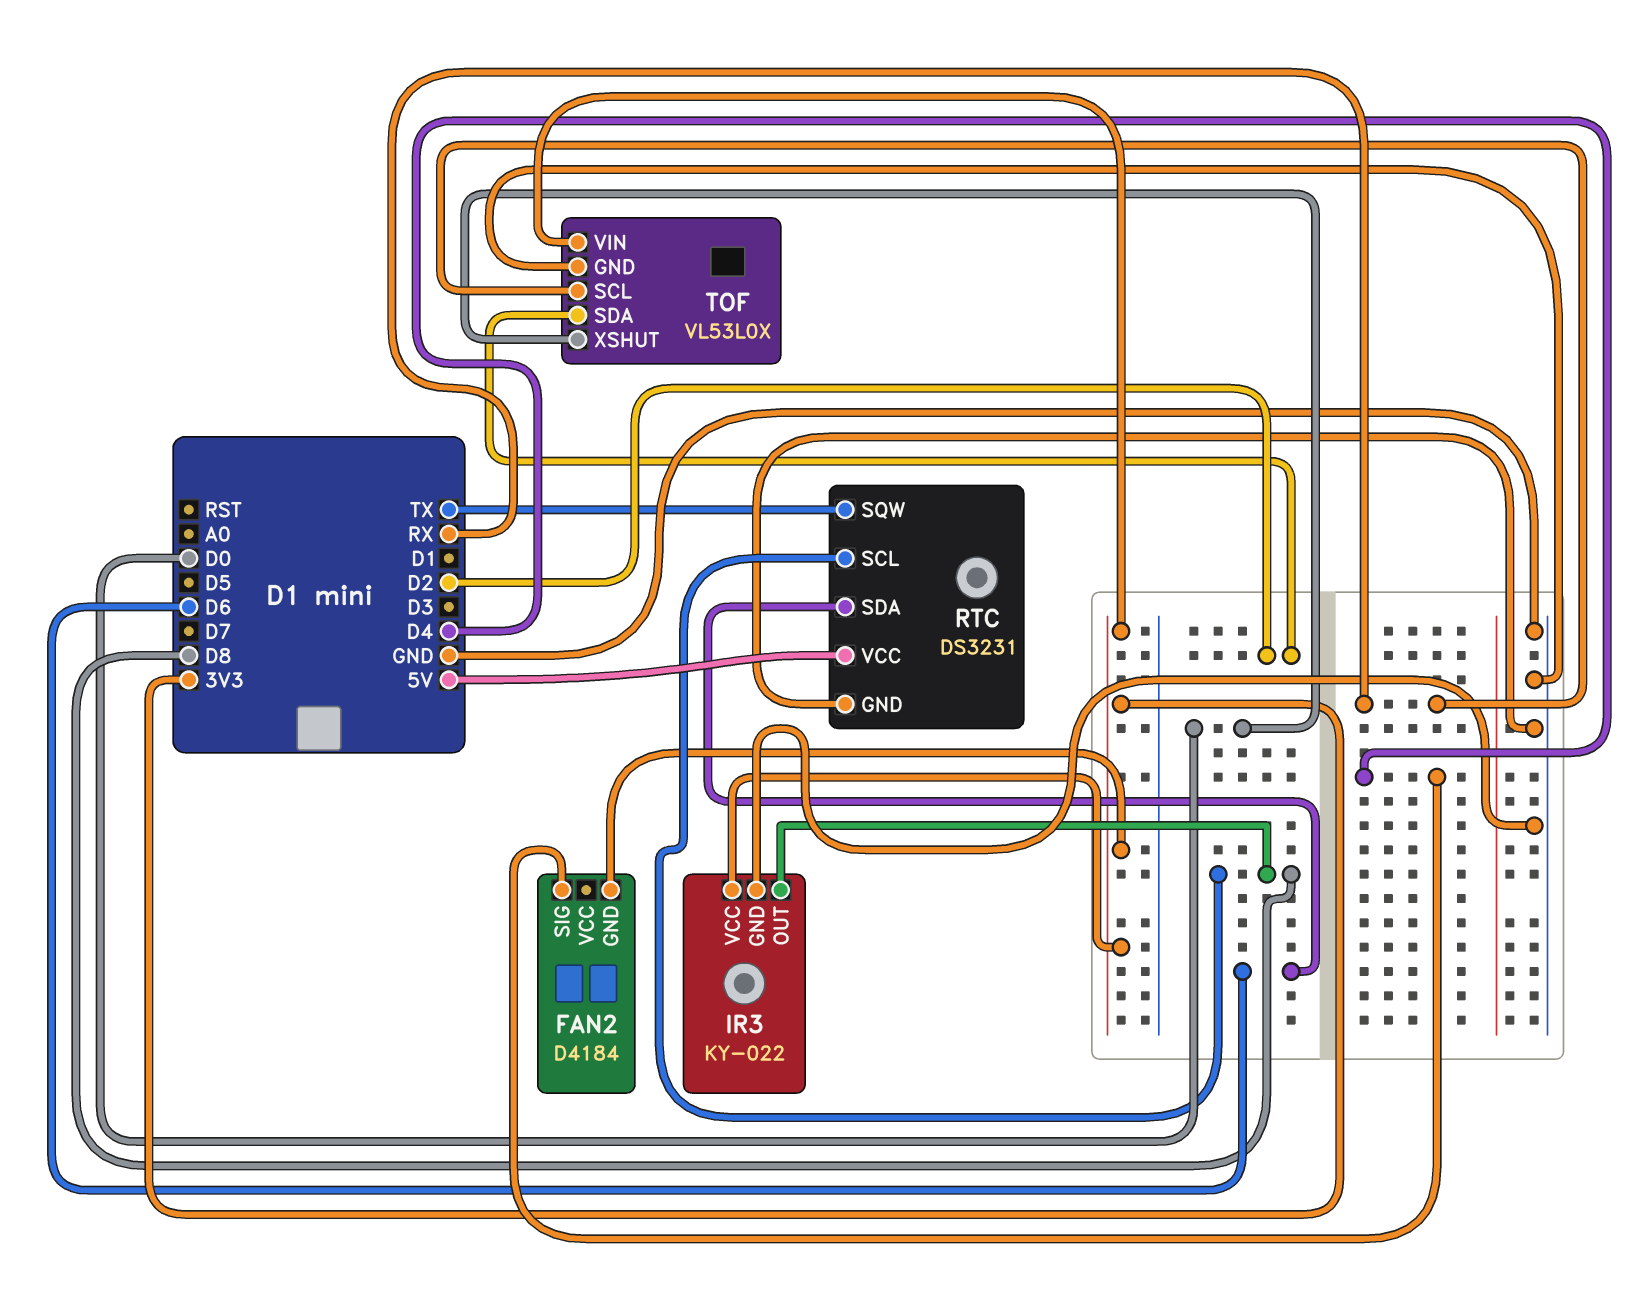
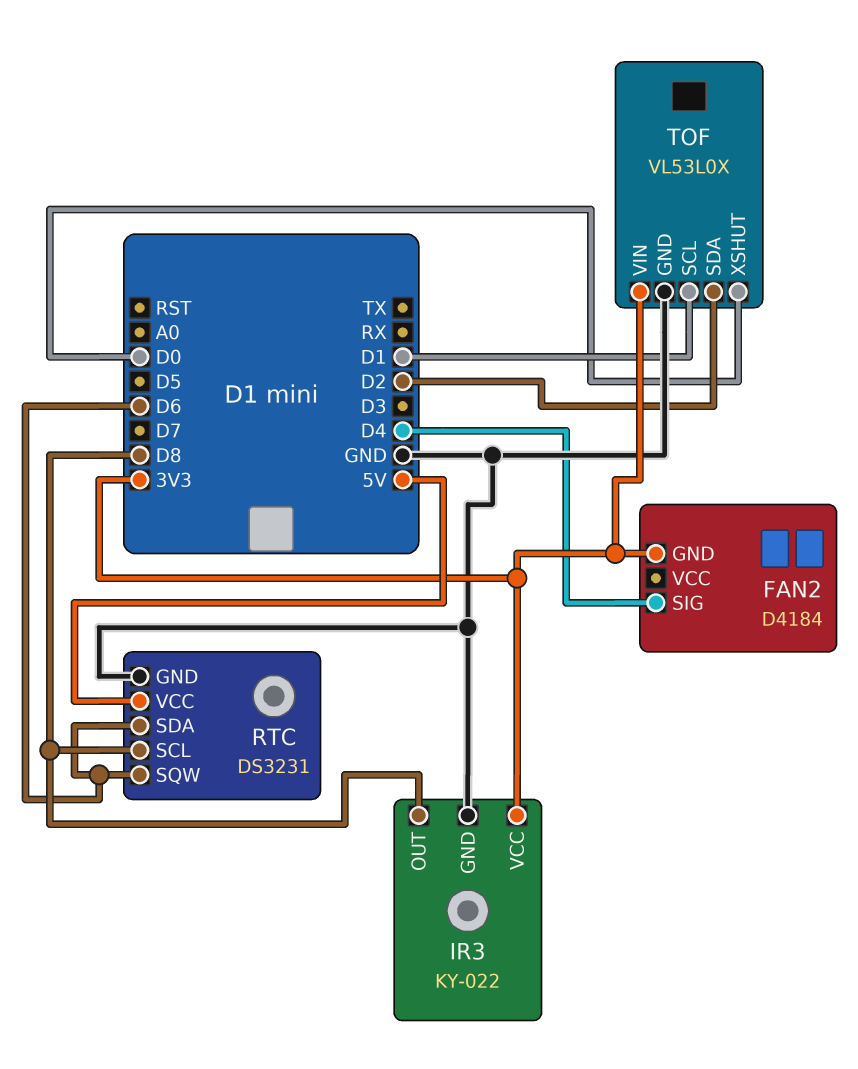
RTC pin SQW: TX -> D6
TOF pin SCL: RX -> D1

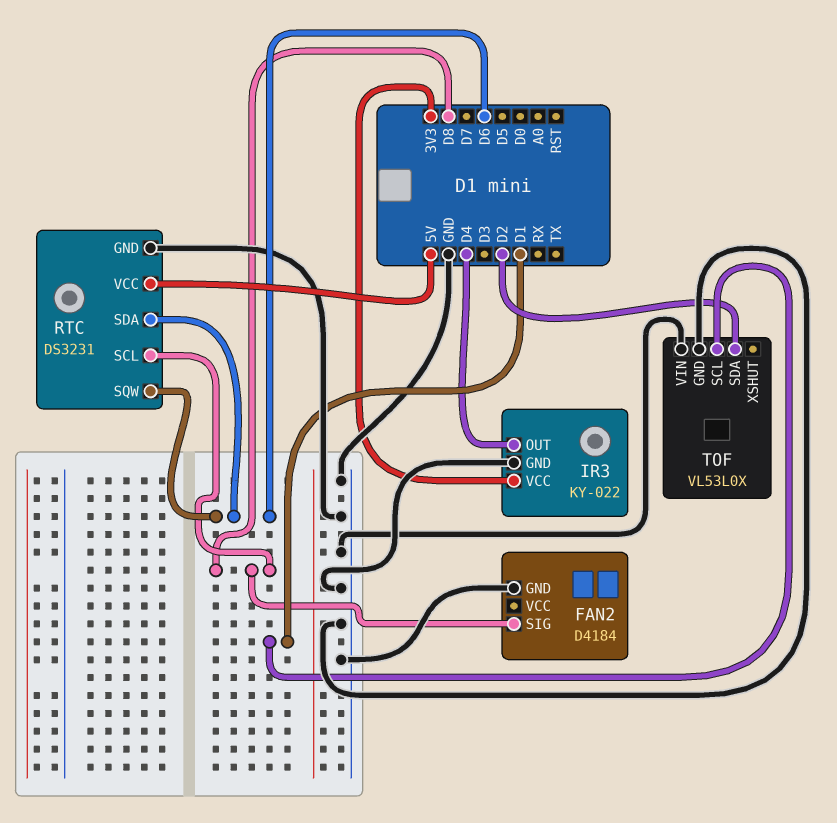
FAN2 pin GND: 3V3 -> GND
FAN2 pin SIG: D4 -> D8
IR3 pin OUT: D8 -> D4
TOF pin VIN: 3V3 -> GND
TOF pin XSHUT: D0 -> none

